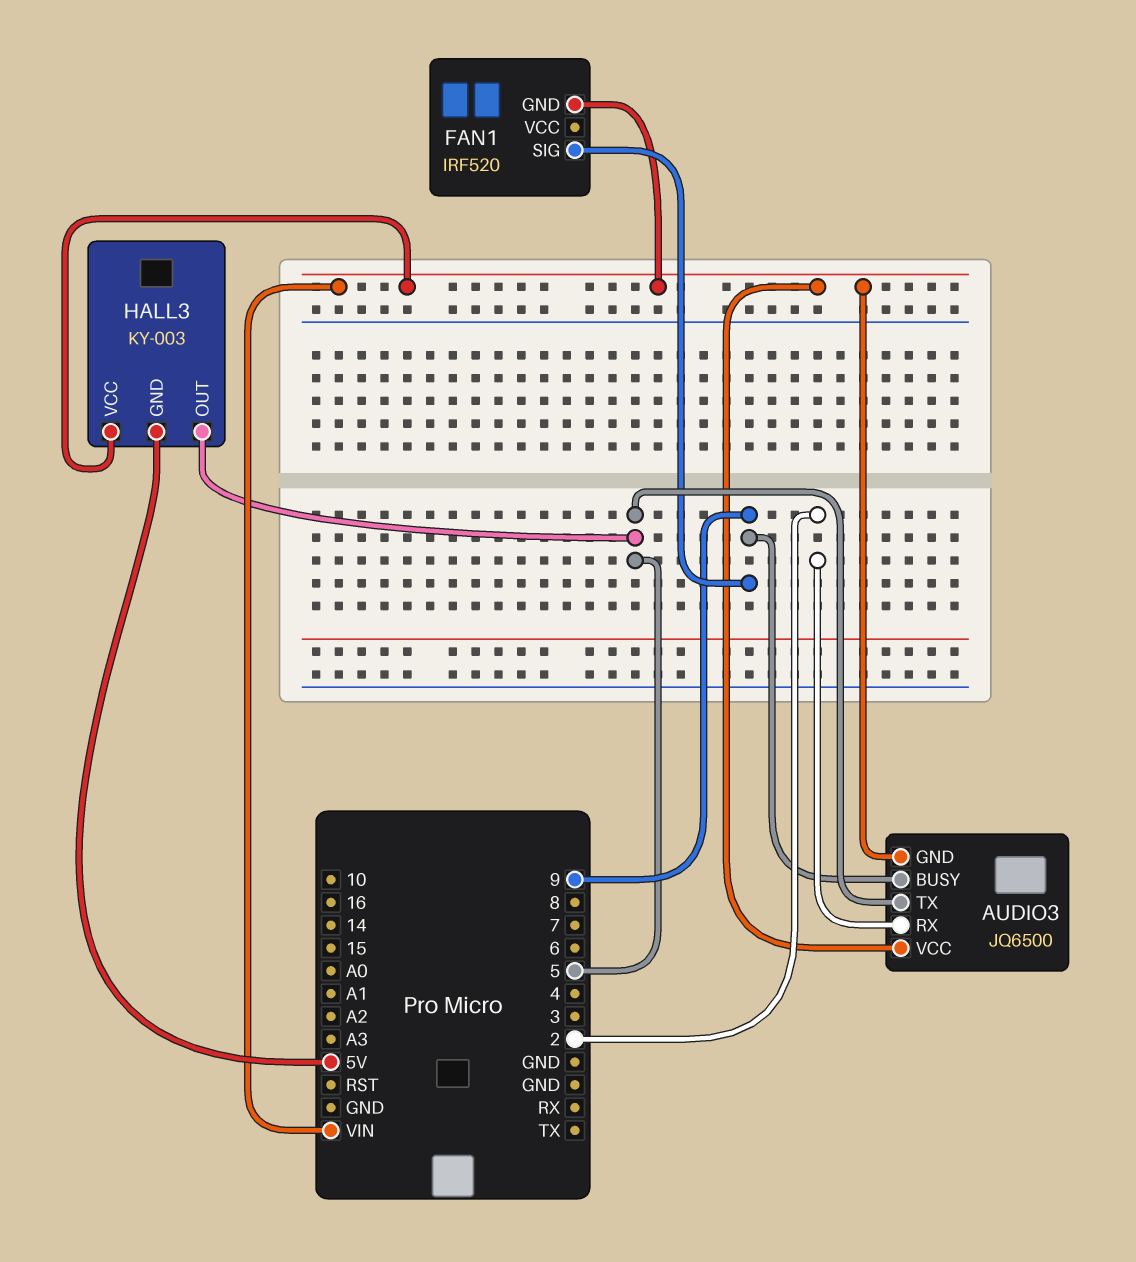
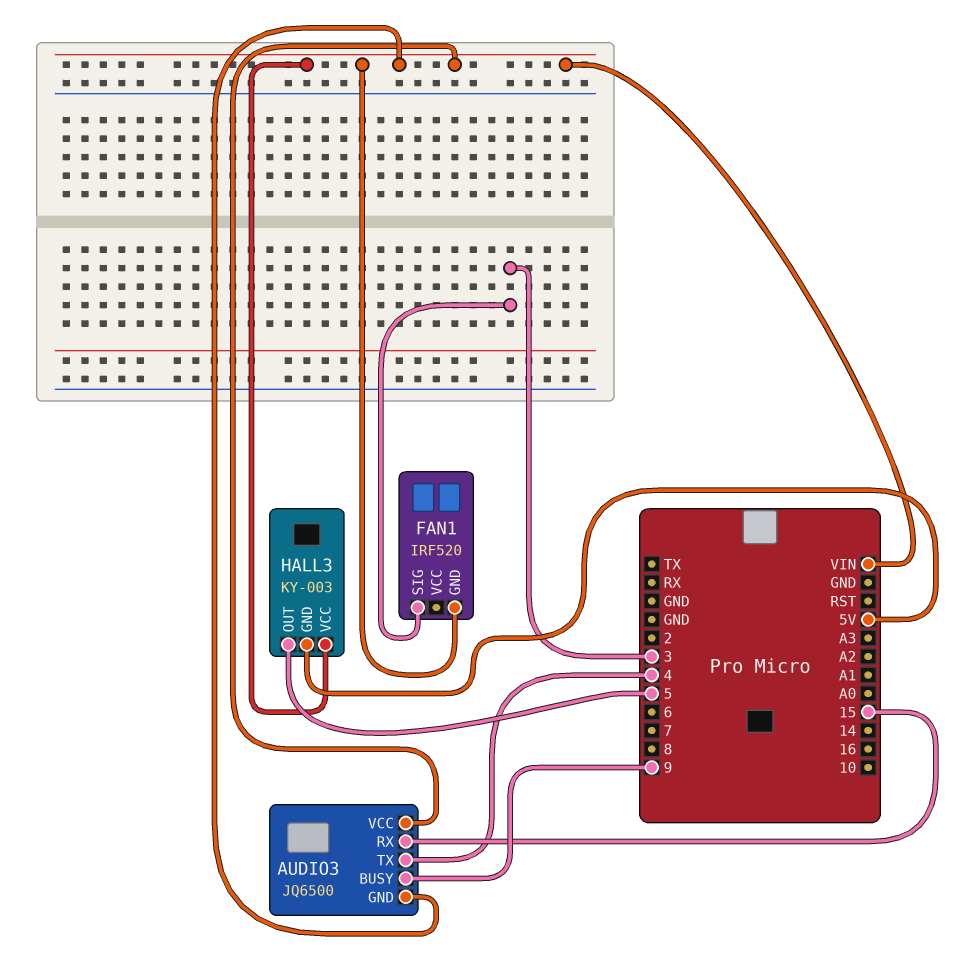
AUDIO3 pin RX: 2 -> 15
AUDIO3 pin TX: 5 -> 4
FAN1 pin SIG: 9 -> 3

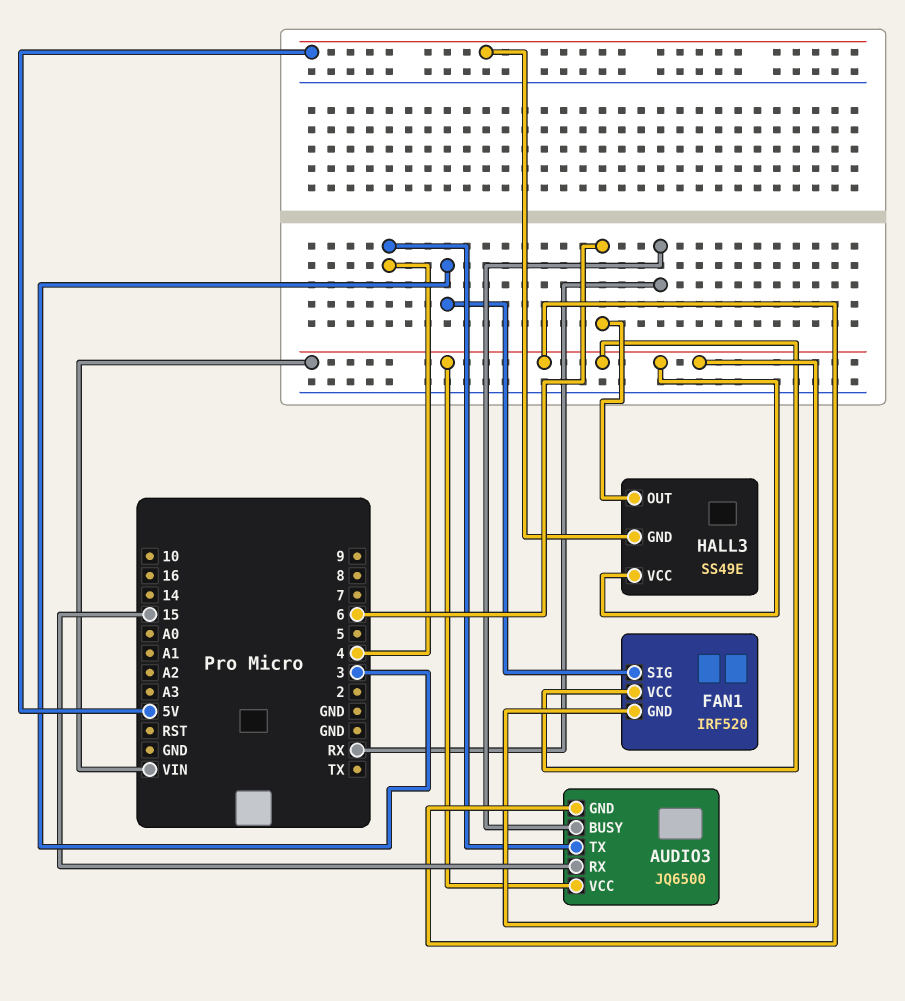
AUDIO3 pin BUSY: 9 -> RX
FAN1 pin VCC: none -> VIN
HALL3: KY-003 -> SS49E
HALL3 pin OUT: 5 -> 6

